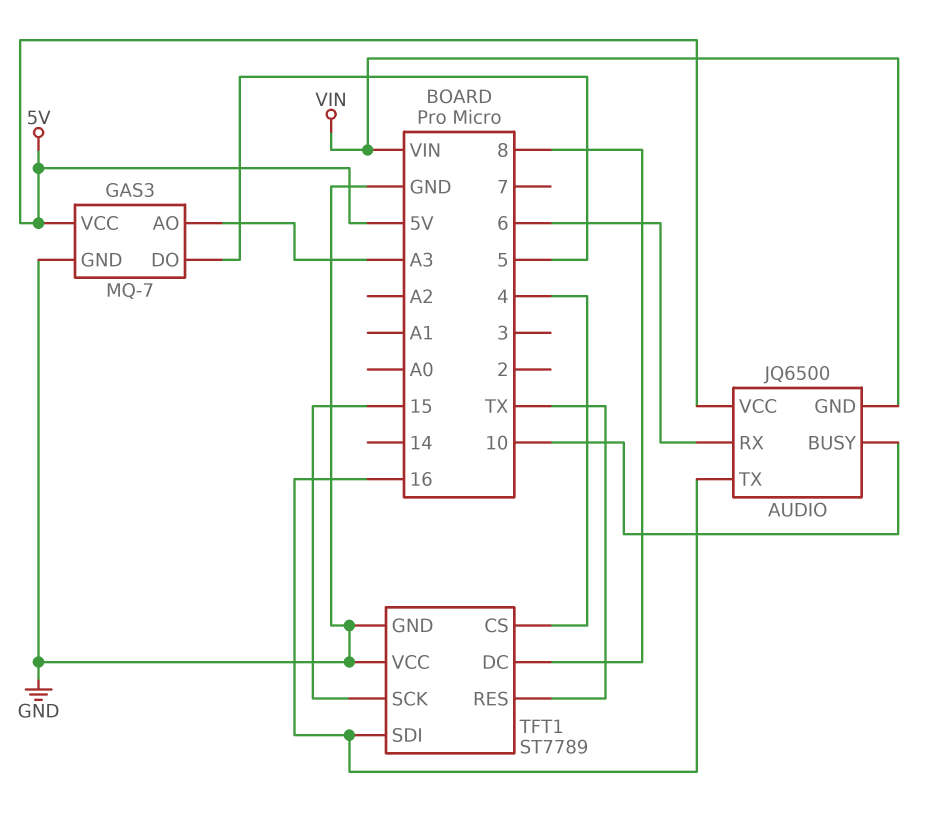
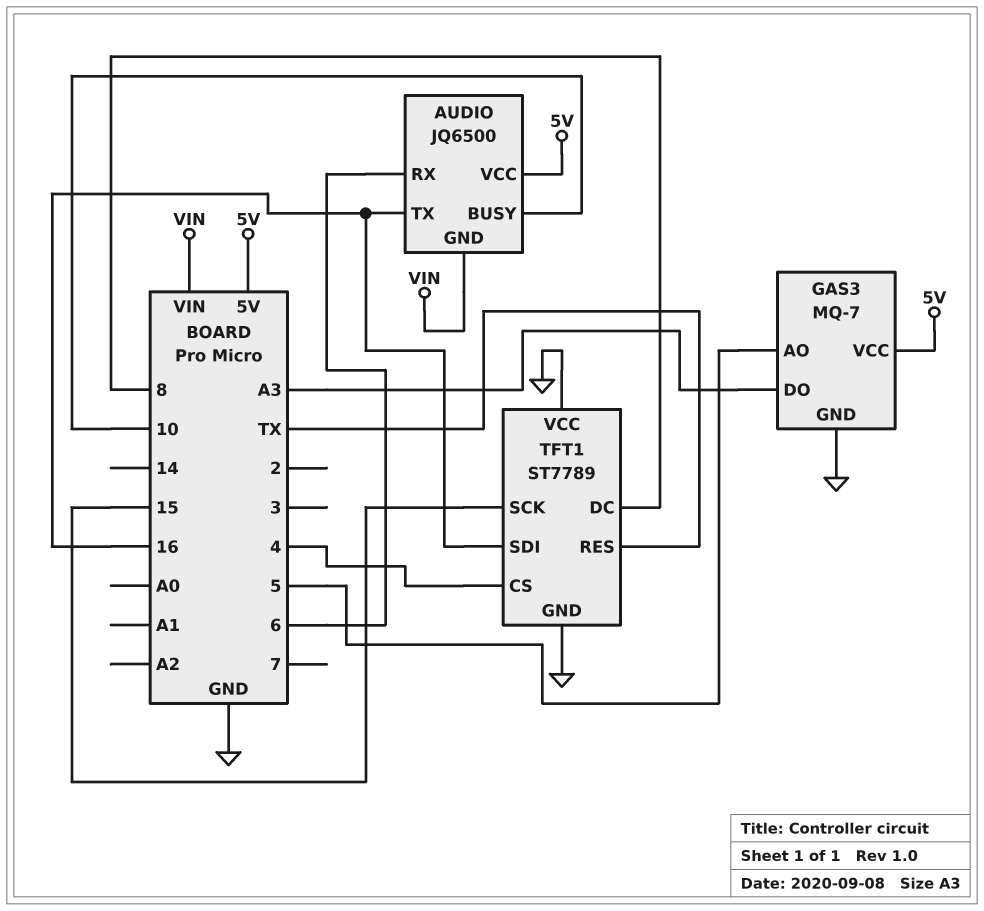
GAS3 pin AO: A3 -> 5
GAS3 pin DO: 5 -> A3

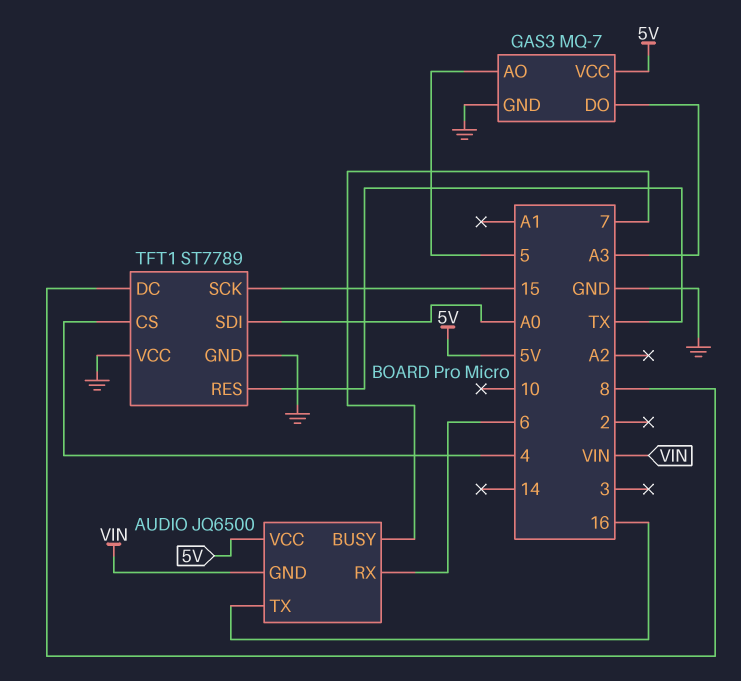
AUDIO pin BUSY: 10 -> 7
TFT1 pin SDI: 16 -> A0

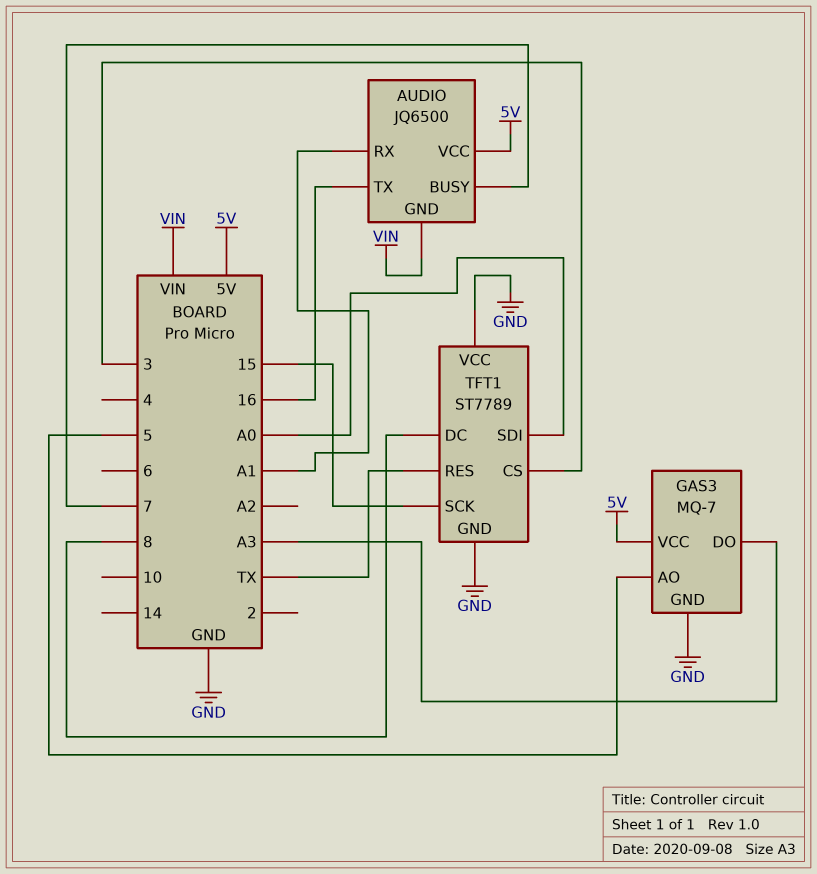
AUDIO pin RX: 6 -> A1
TFT1 pin CS: 4 -> 3

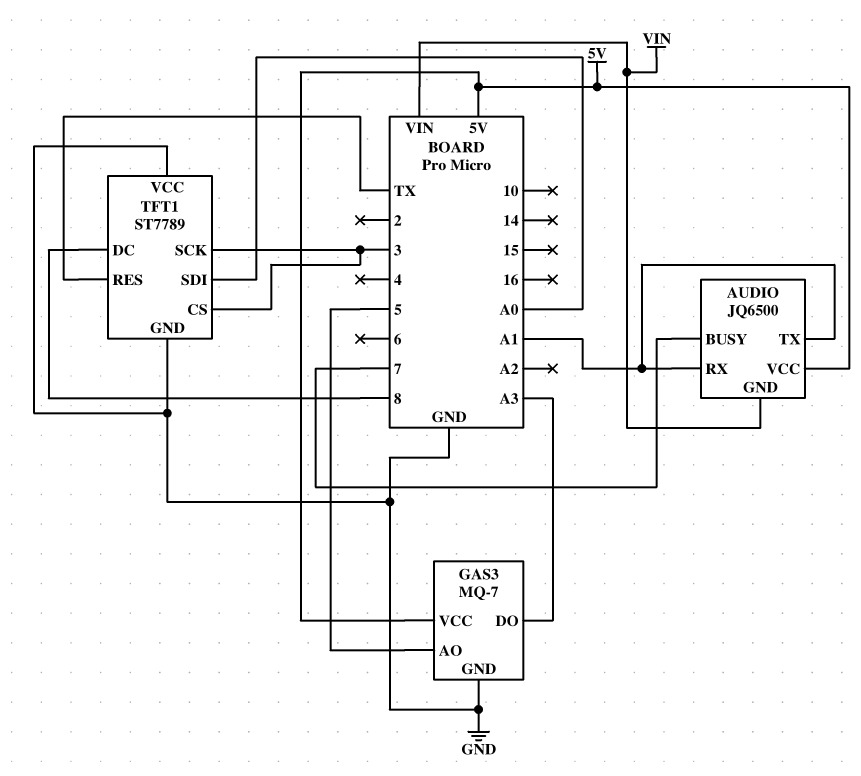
AUDIO pin TX: 16 -> A1
TFT1 pin SCK: 15 -> 3

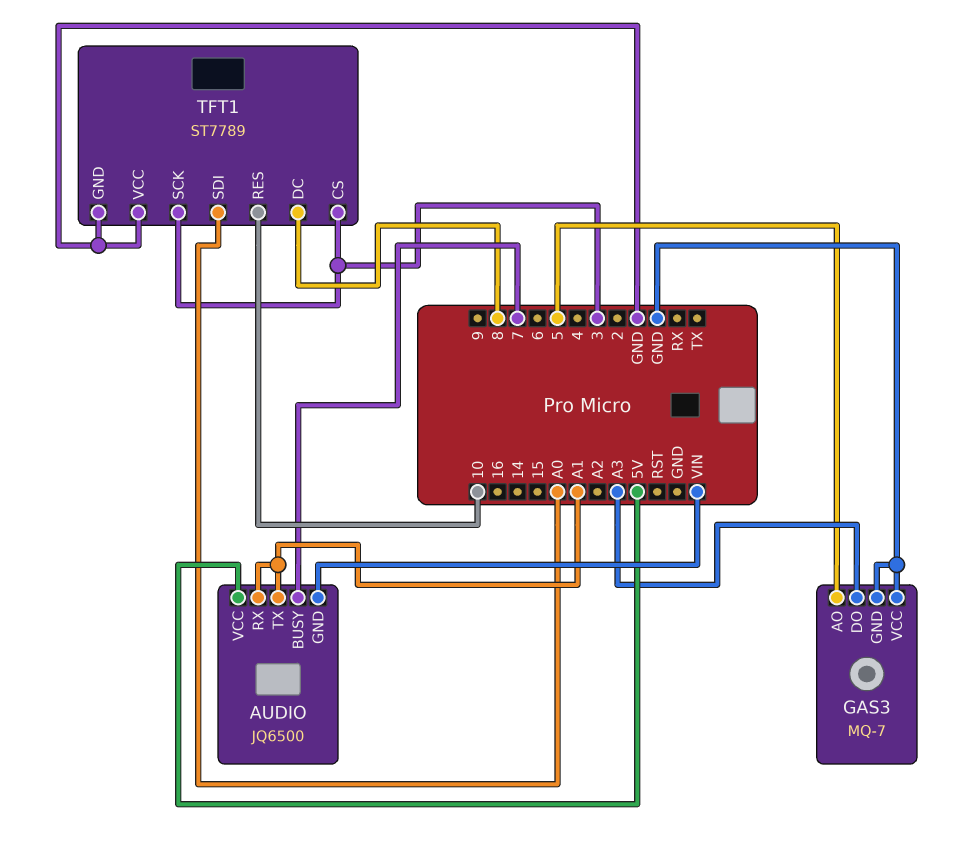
GAS3 pin VCC: 5V -> GND
TFT1 pin RES: TX -> 10

